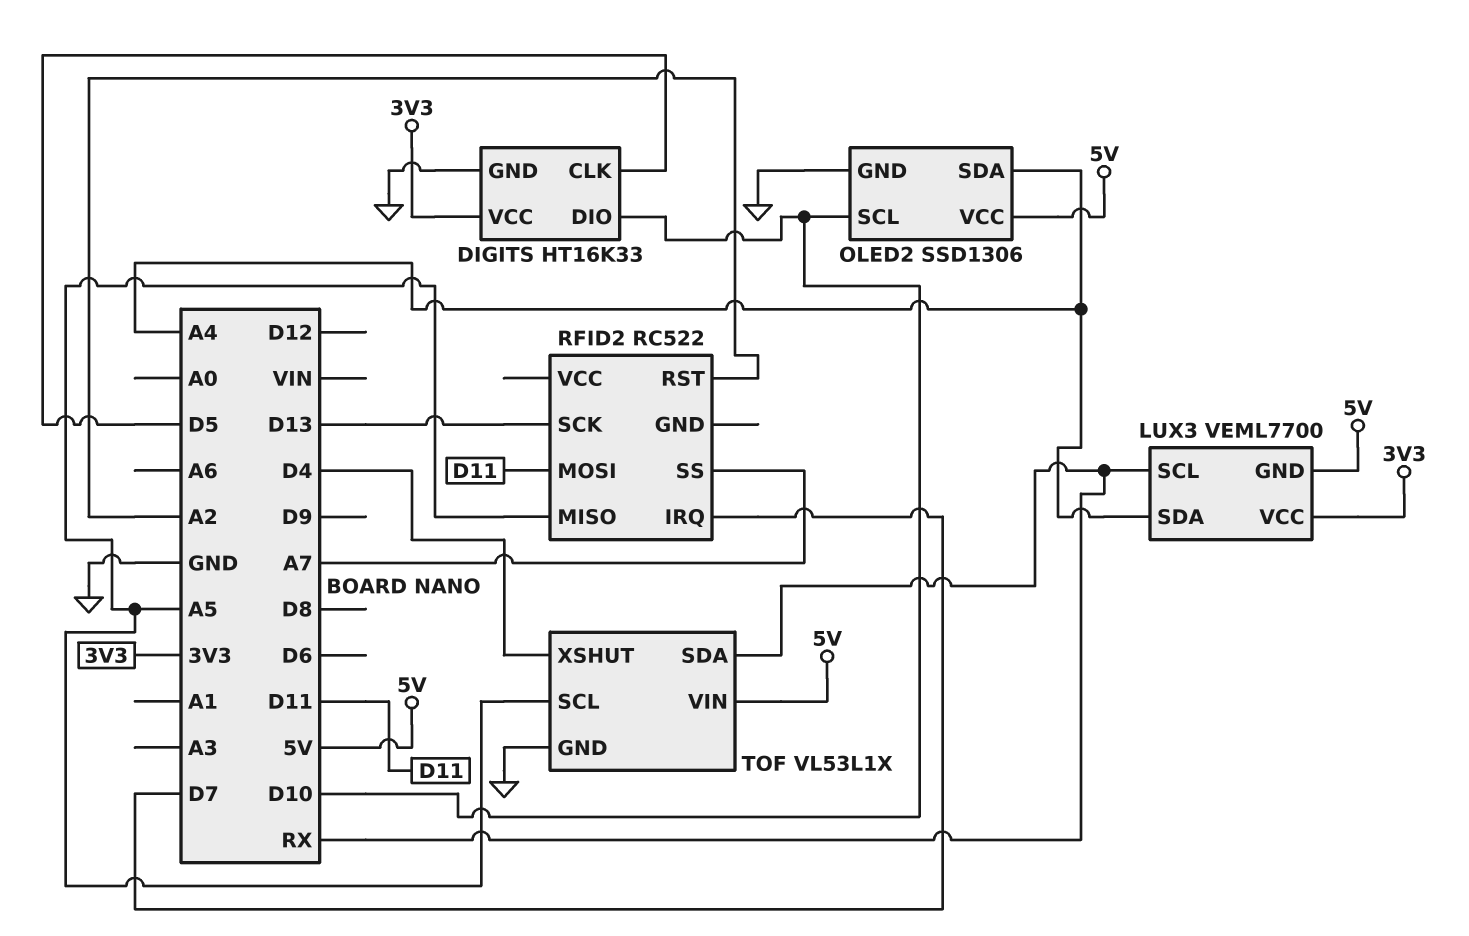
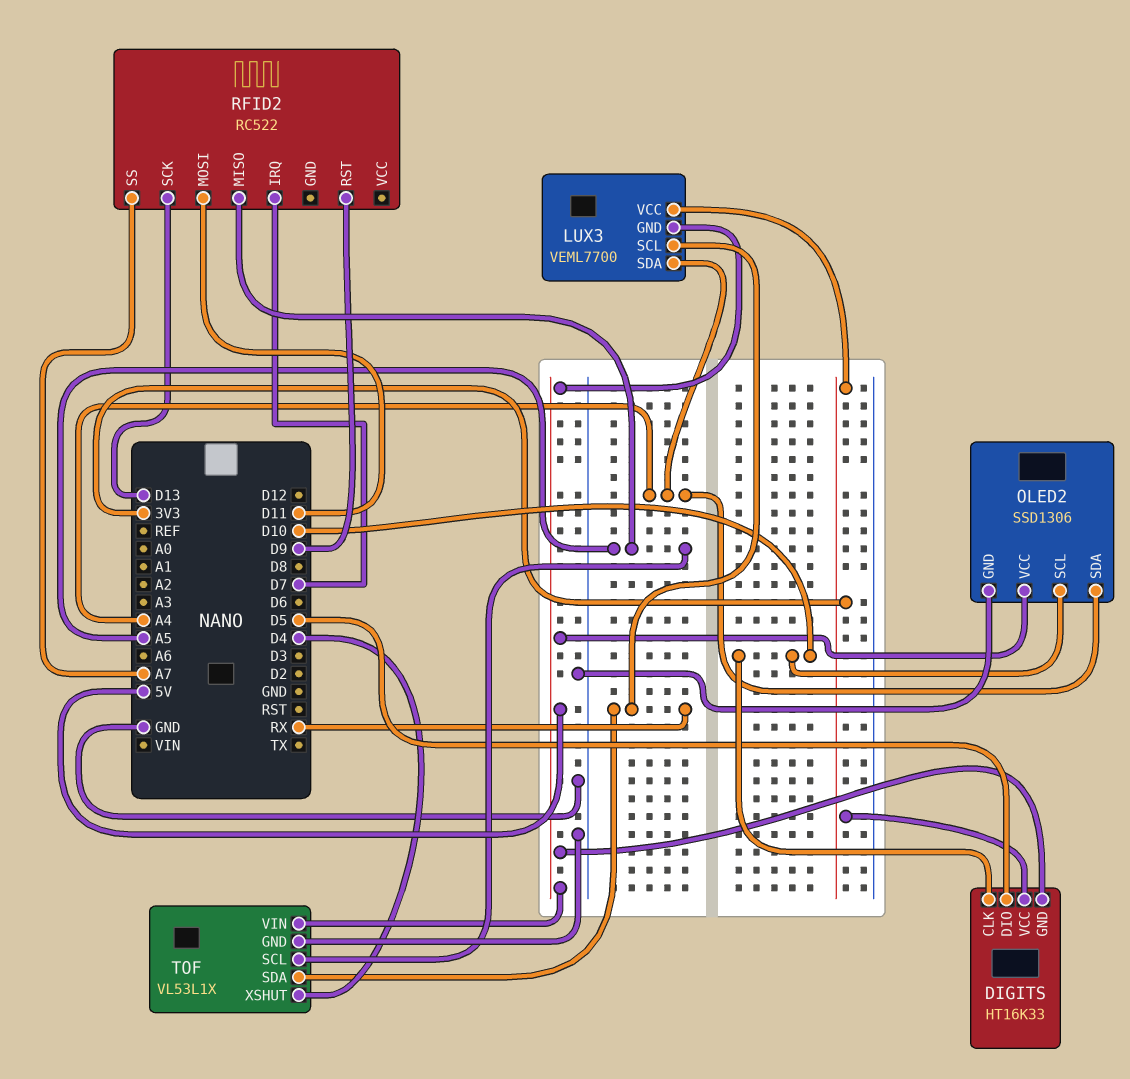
DIGITS pin CLK: D5 -> D10
DIGITS pin DIO: D10 -> D5
DIGITS pin GND: GND -> 5V
RFID2 pin RST: A2 -> D9

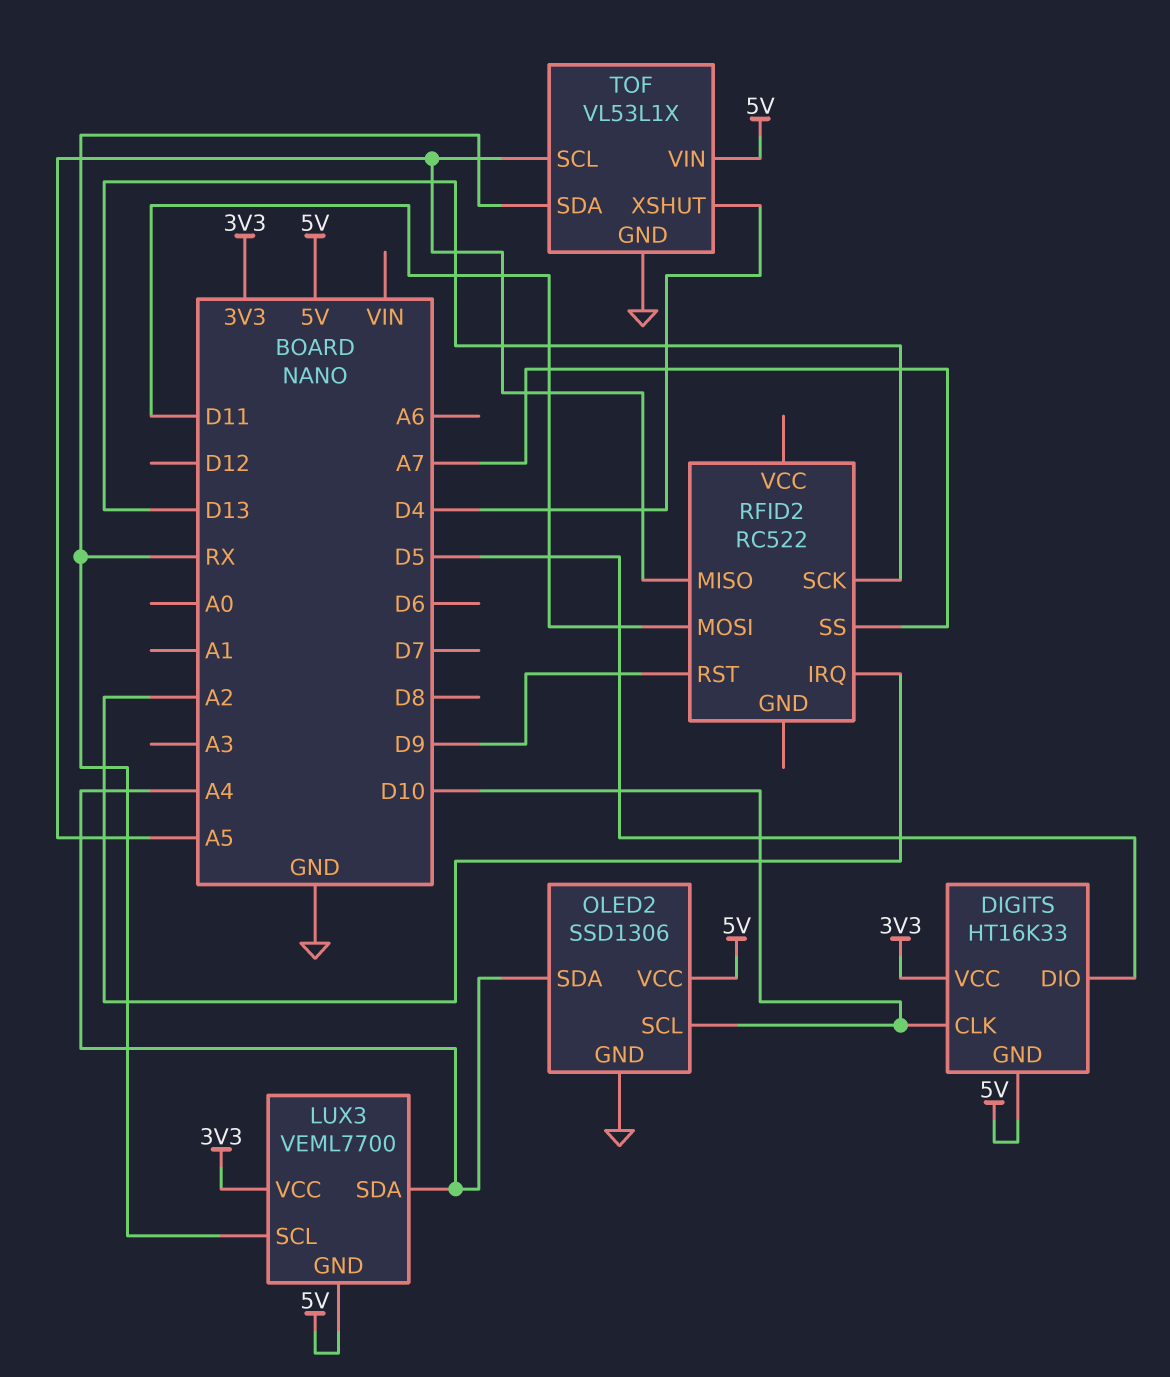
RFID2 pin IRQ: D7 -> A2

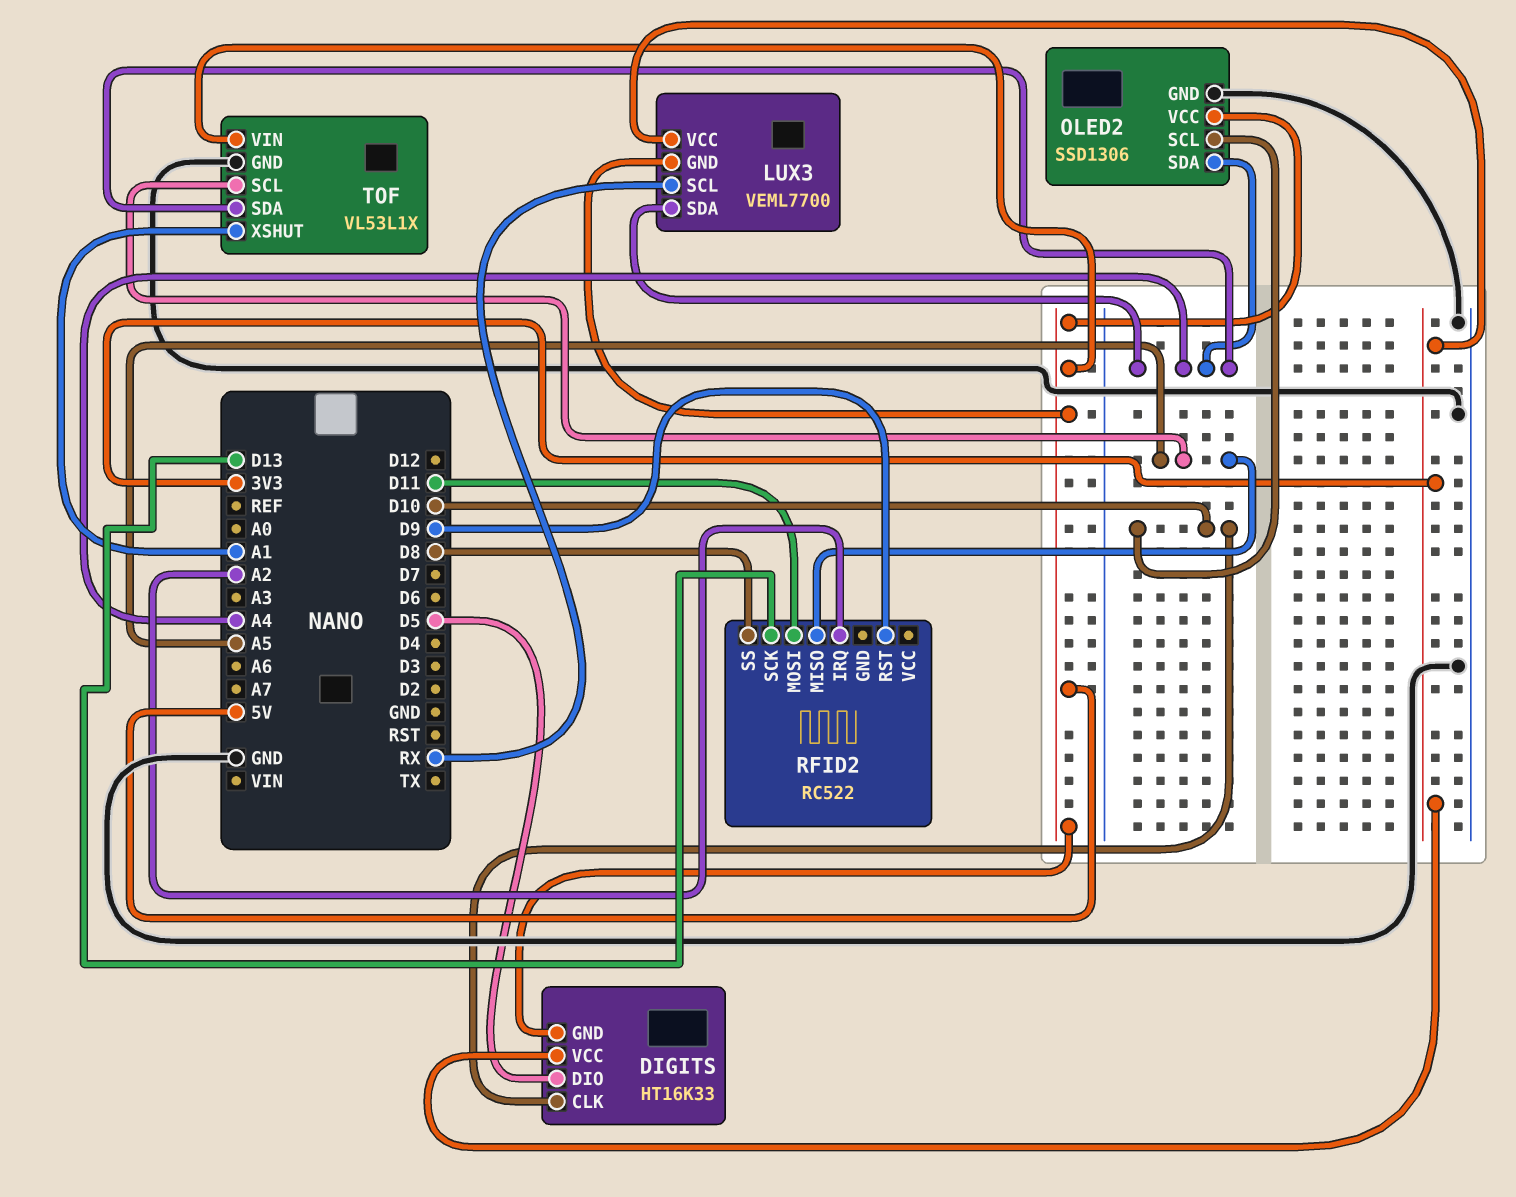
RFID2 pin SS: A7 -> D8
TOF pin SDA: RX -> A4
TOF pin XSHUT: D4 -> A1

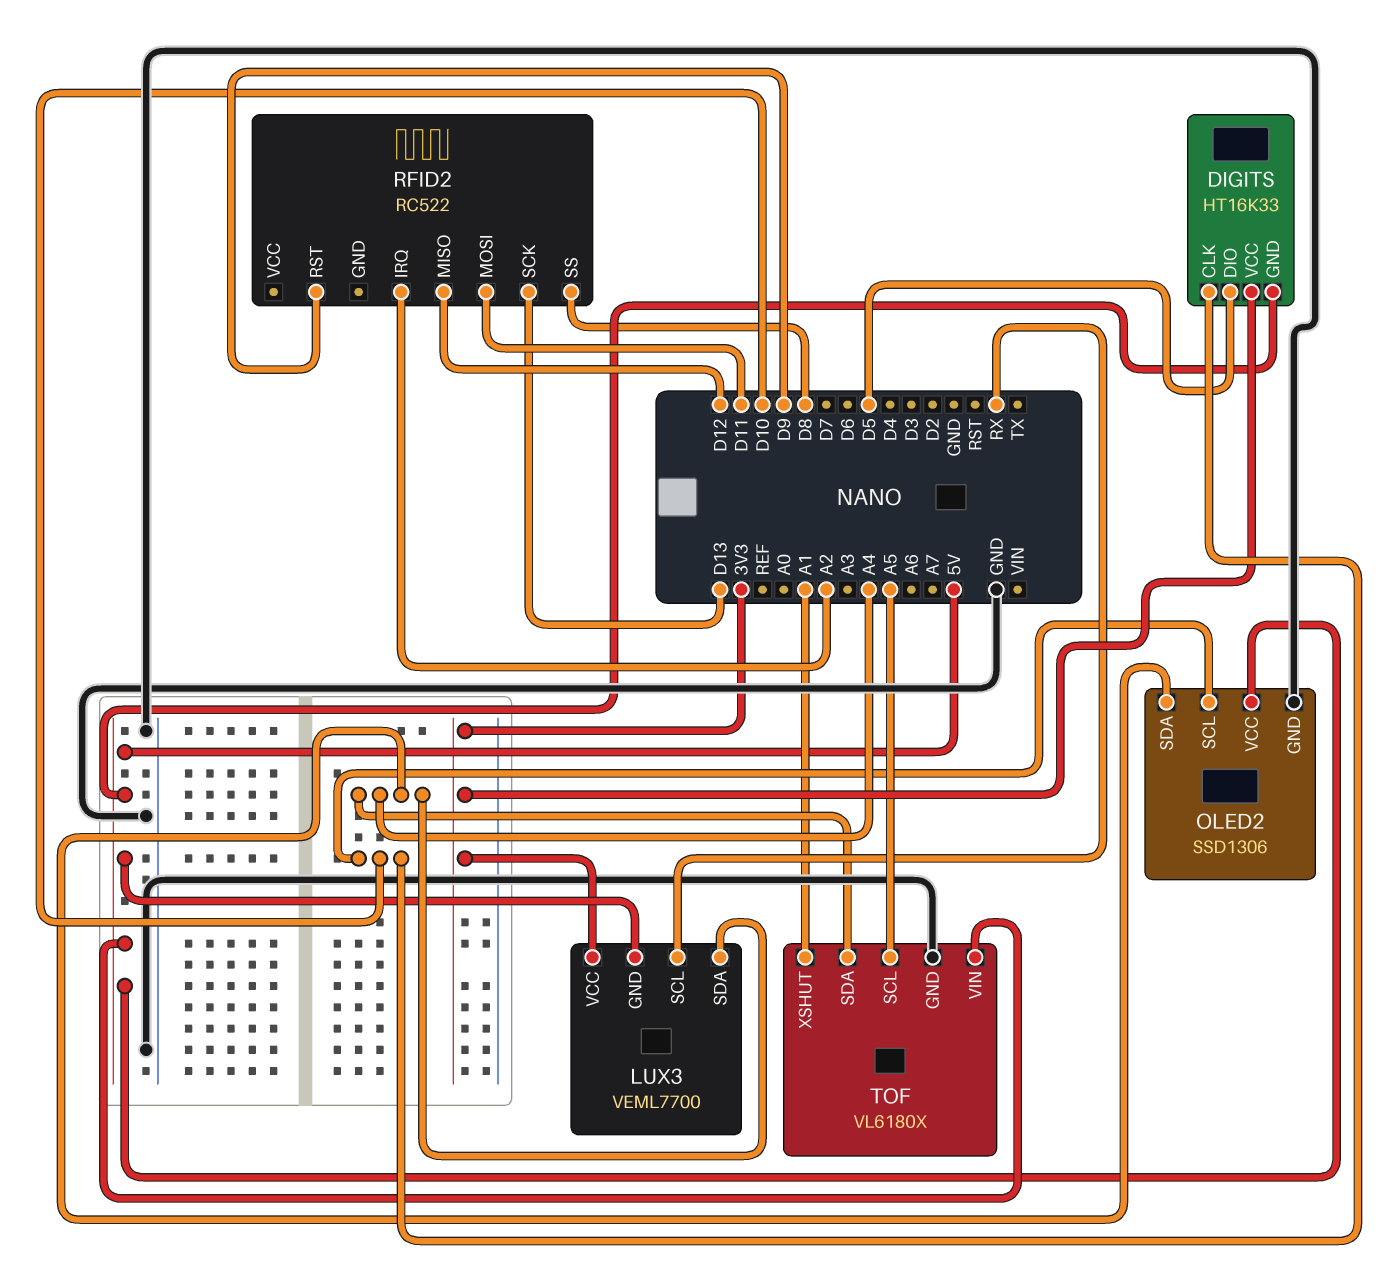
RFID2 pin MISO: A5 -> D12
TOF: VL53L1X -> VL6180X

